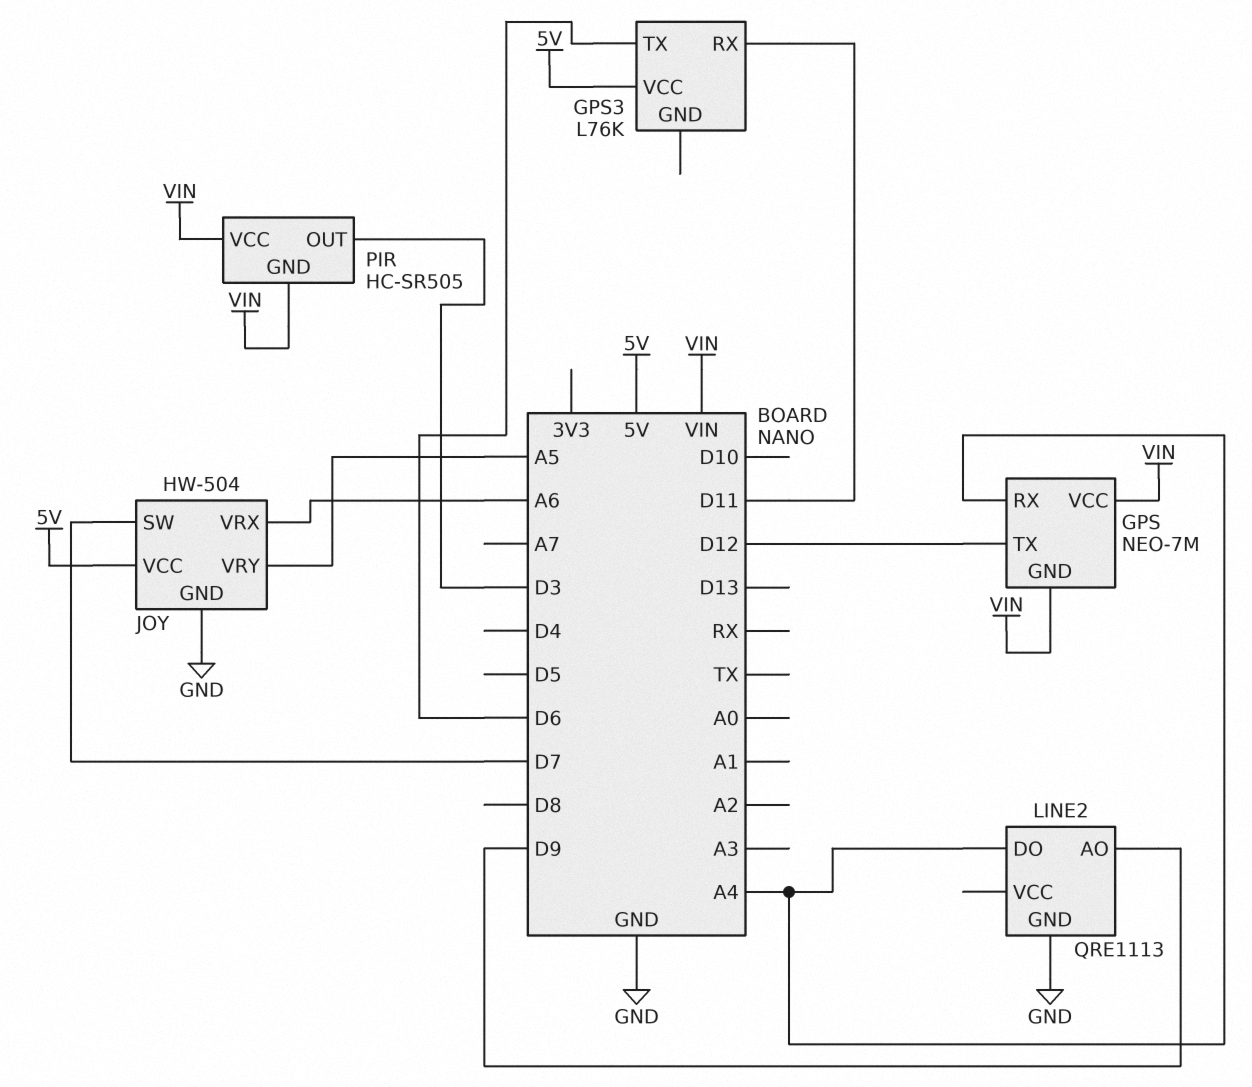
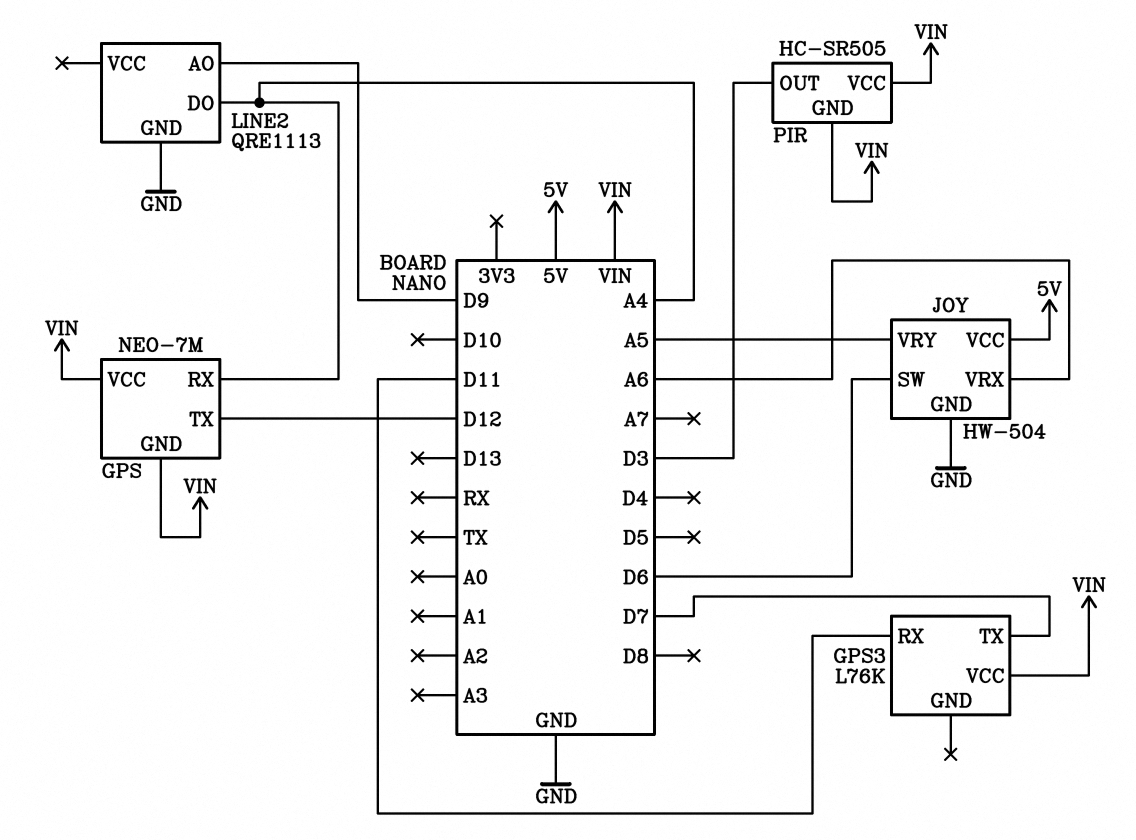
GPS3 pin TX: D6 -> D7
GPS3 pin VCC: 5V -> VIN
JOY pin SW: D7 -> D6

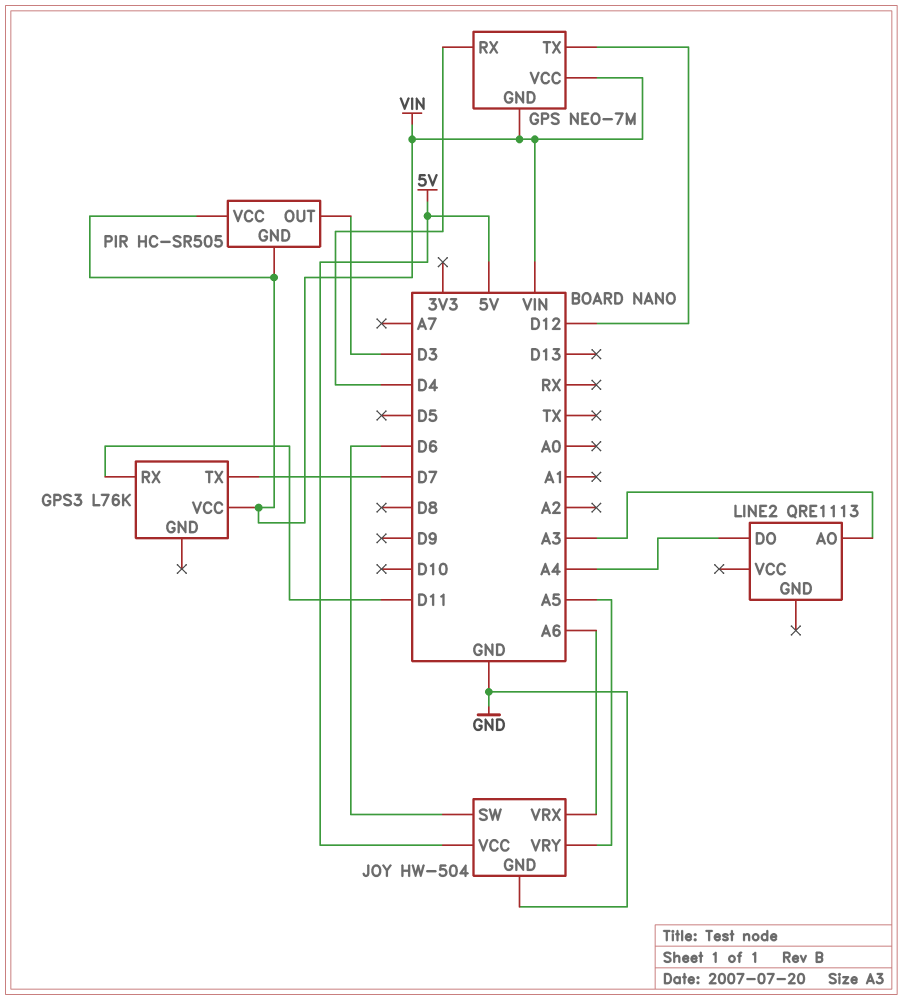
GPS pin RX: A4 -> D4
LINE2 pin AO: D9 -> A3
LINE2 pin GND: GND -> none

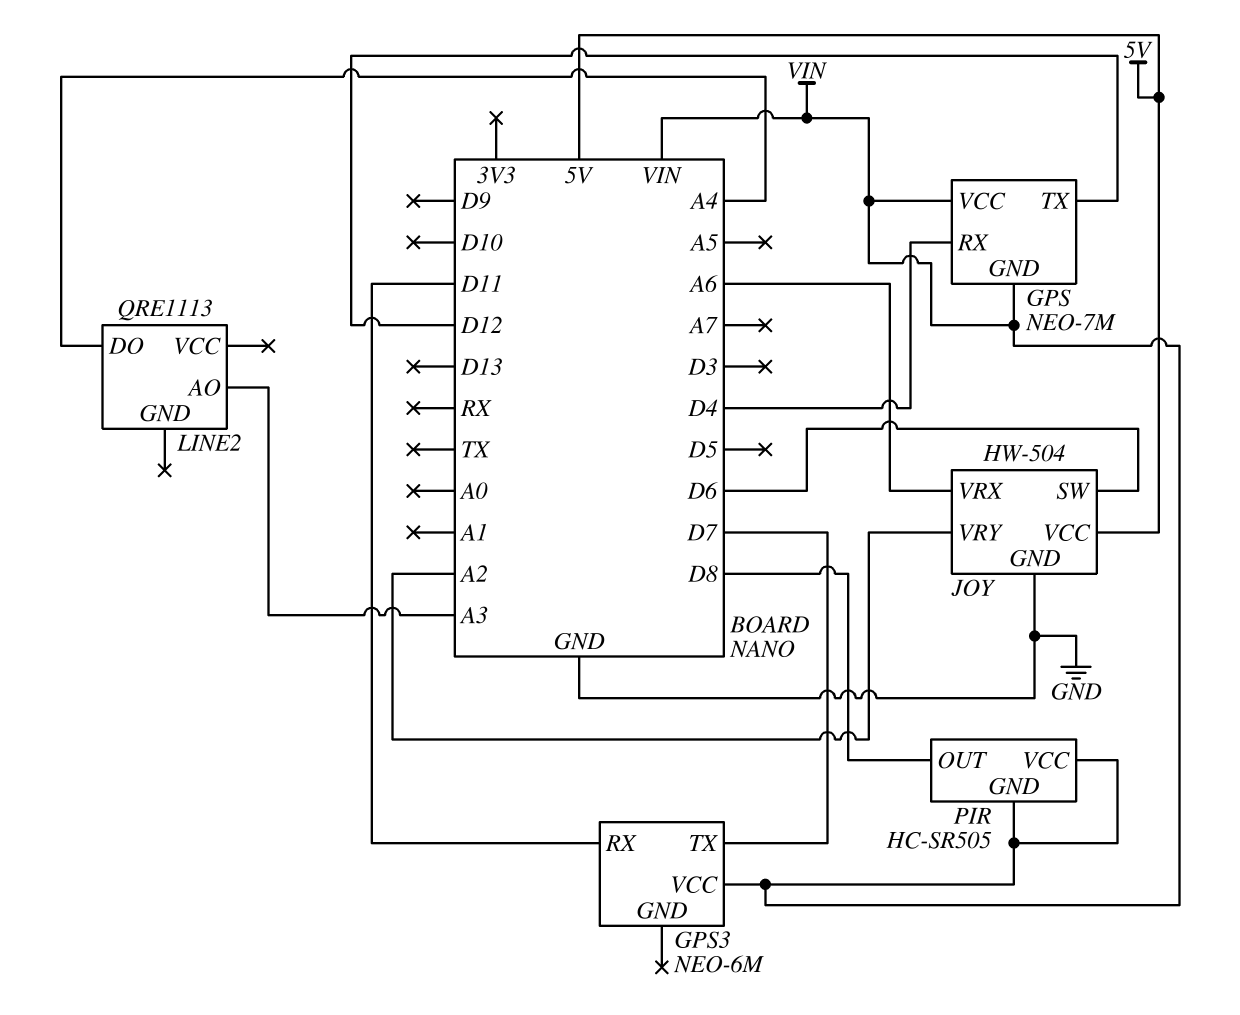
GPS3: L76K -> NEO-6M
JOY pin VRY: A5 -> A2
PIR pin OUT: D3 -> D8

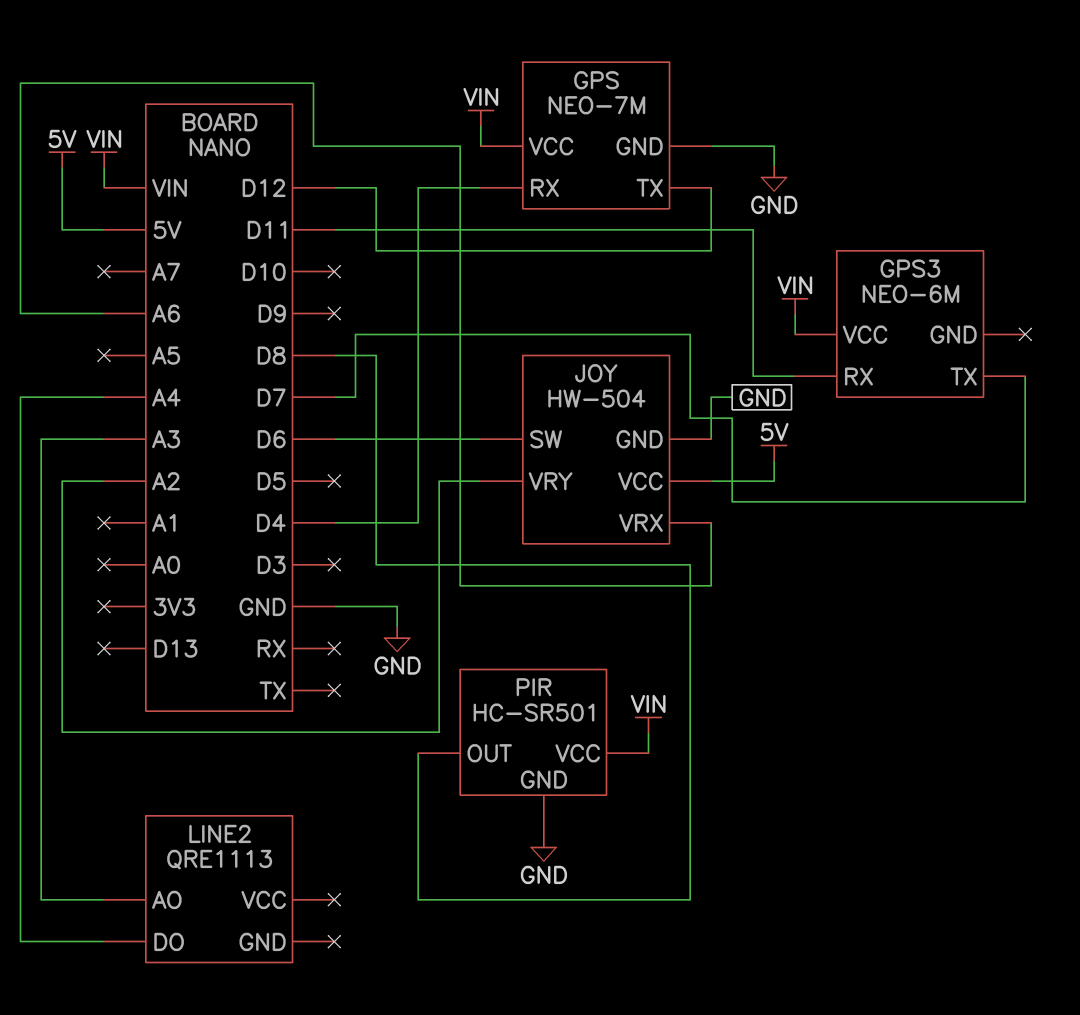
GPS pin GND: VIN -> GND
PIR: HC-SR505 -> HC-SR501
PIR pin GND: VIN -> GND

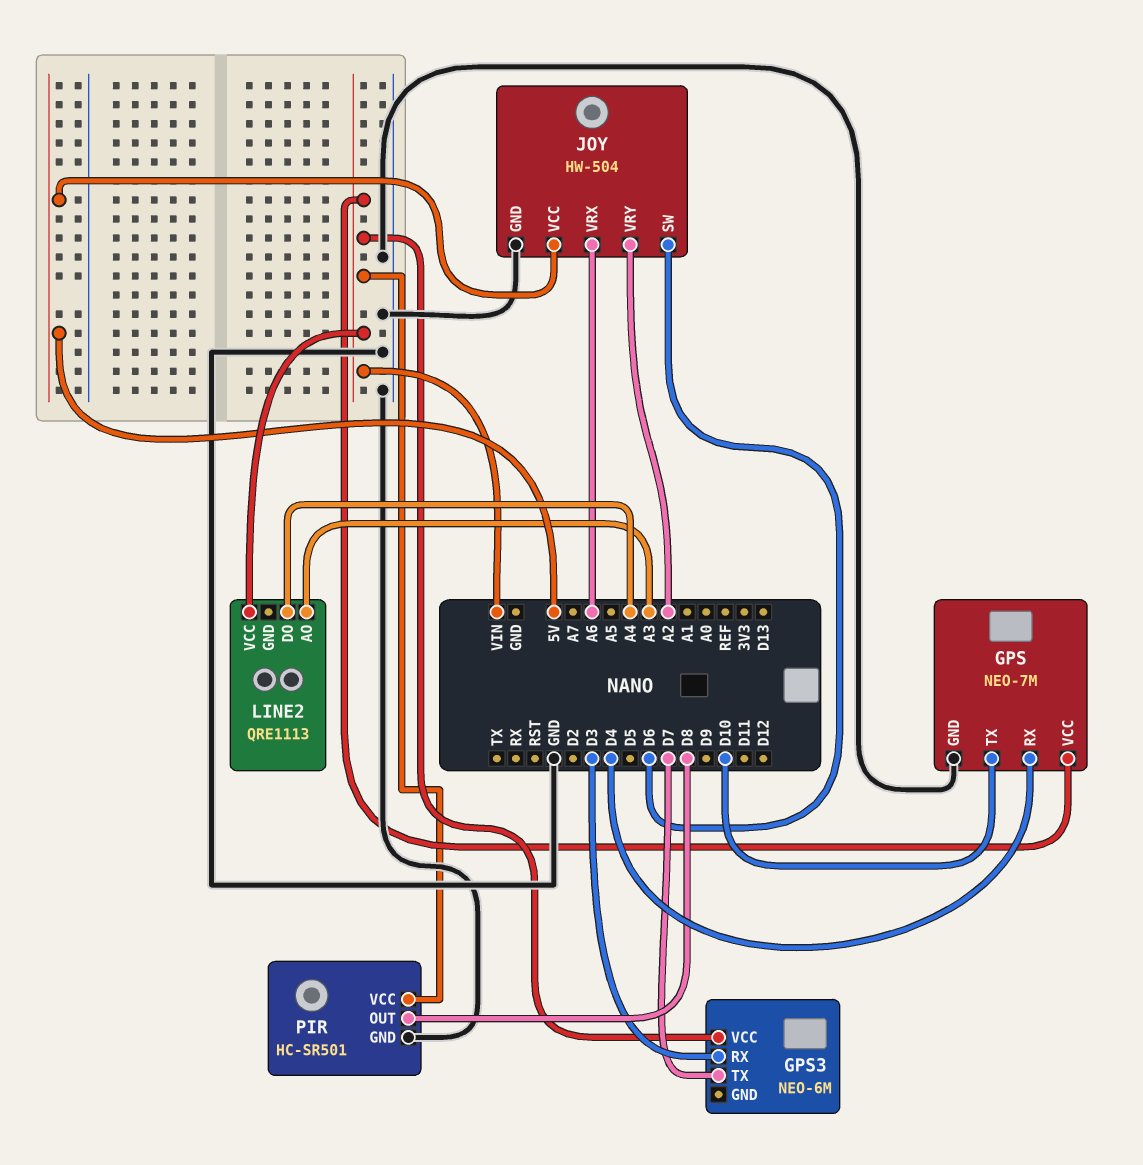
GPS pin TX: D12 -> D10
GPS3 pin RX: D11 -> D3
LINE2 pin VCC: none -> VIN

